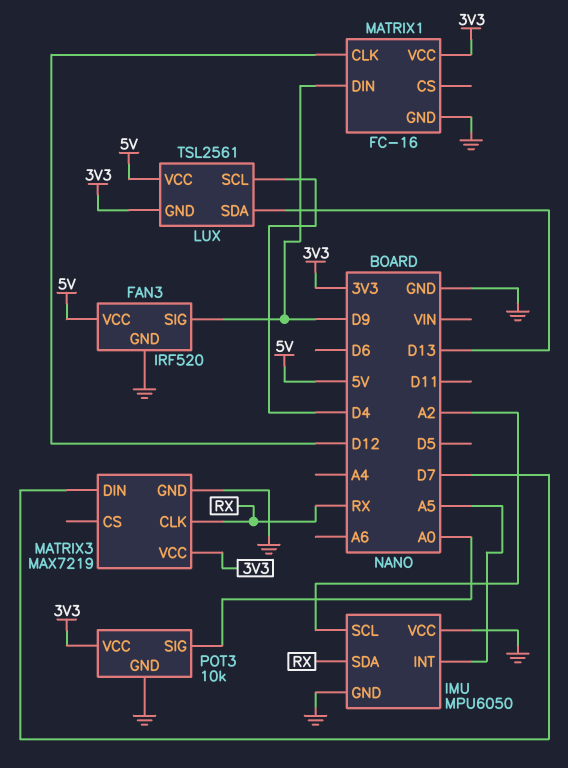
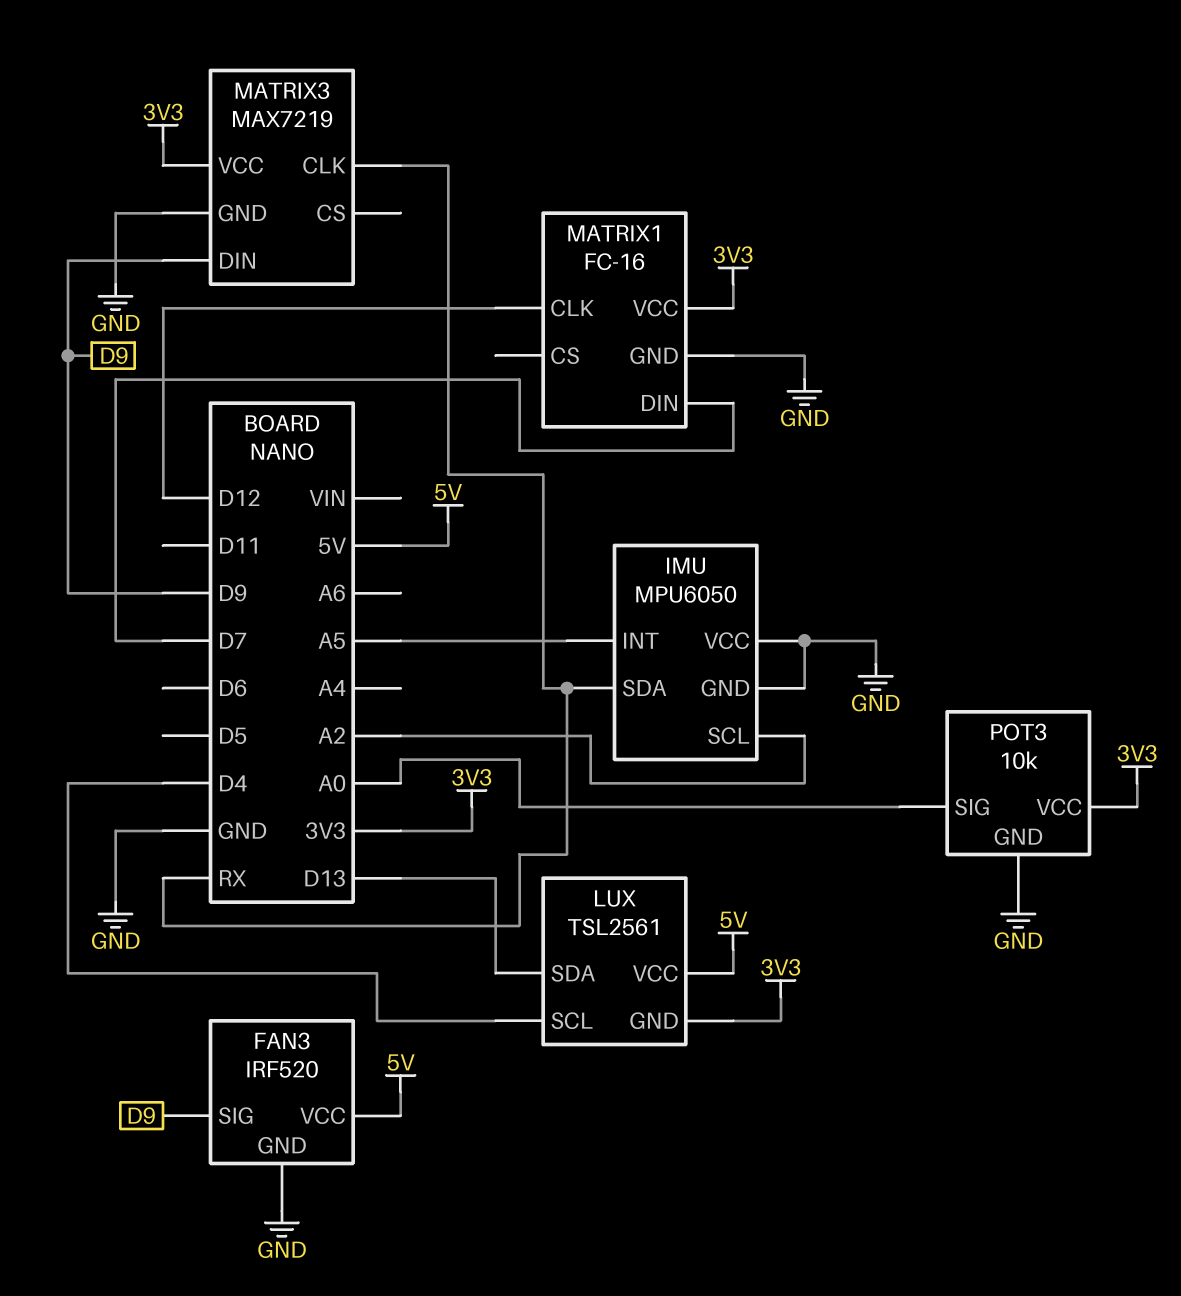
MATRIX1 pin DIN: D9 -> D7
MATRIX3 pin DIN: D7 -> D9

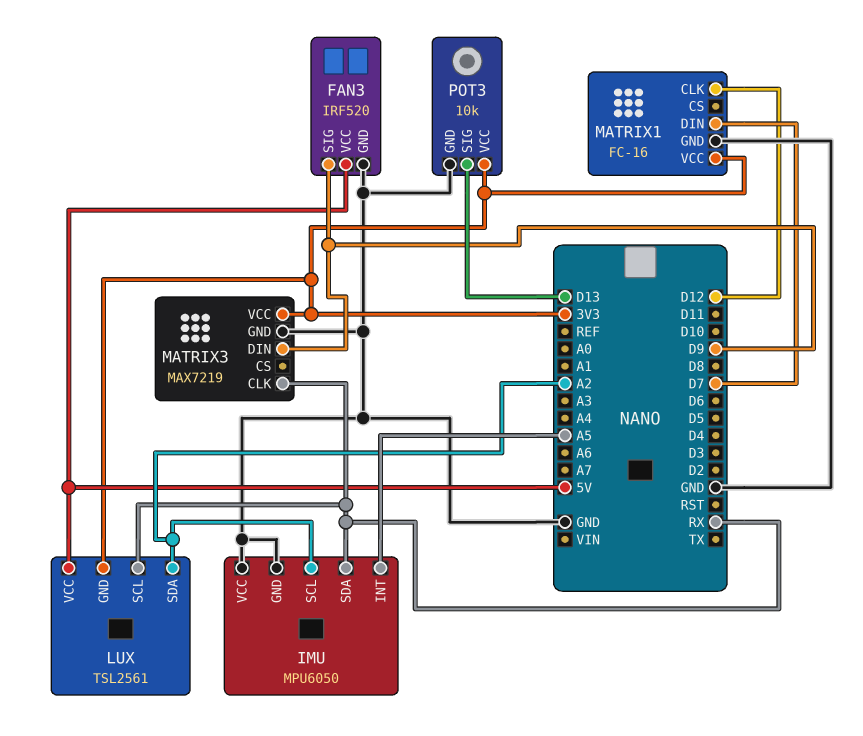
LUX pin SCL: D4 -> RX
LUX pin SDA: D13 -> A2
POT3 pin SIG: A0 -> D13

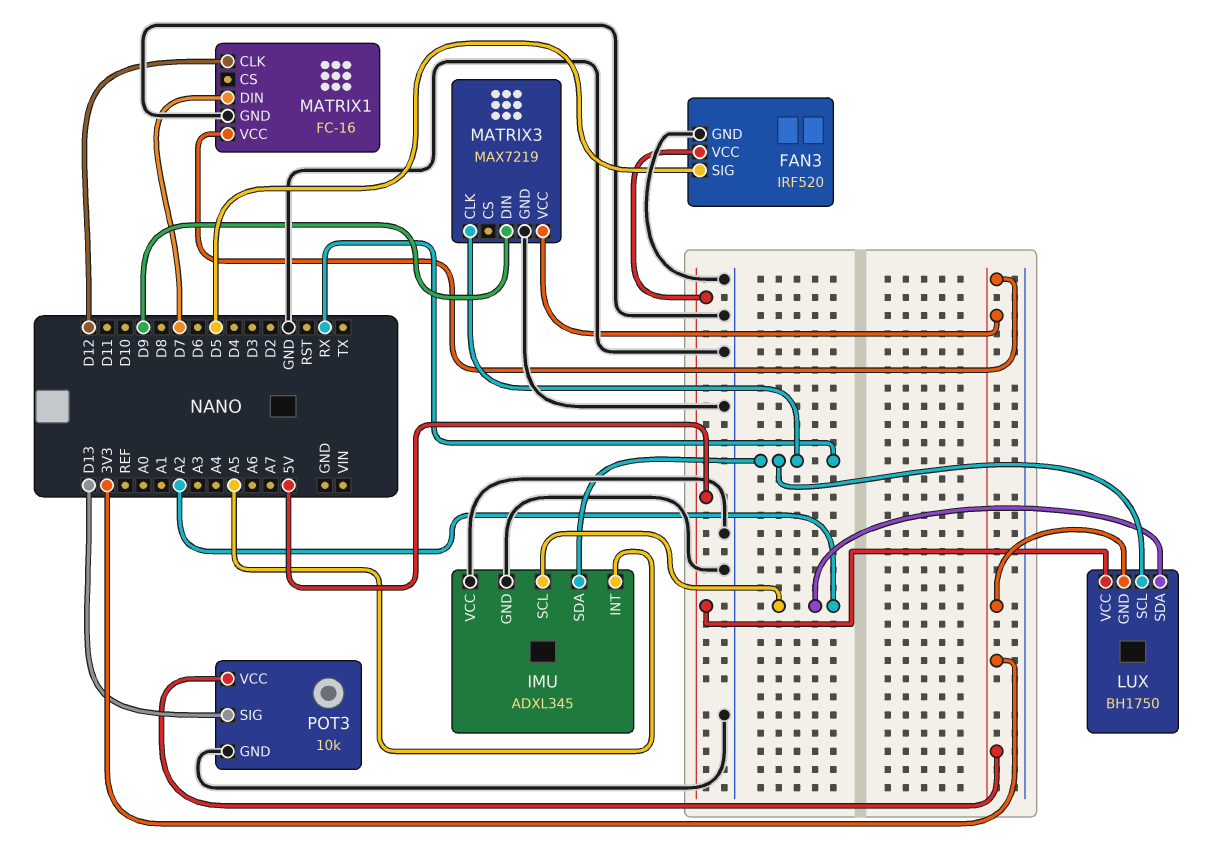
FAN3 pin SIG: D9 -> D5
IMU: MPU6050 -> ADXL345
LUX: TSL2561 -> BH1750

